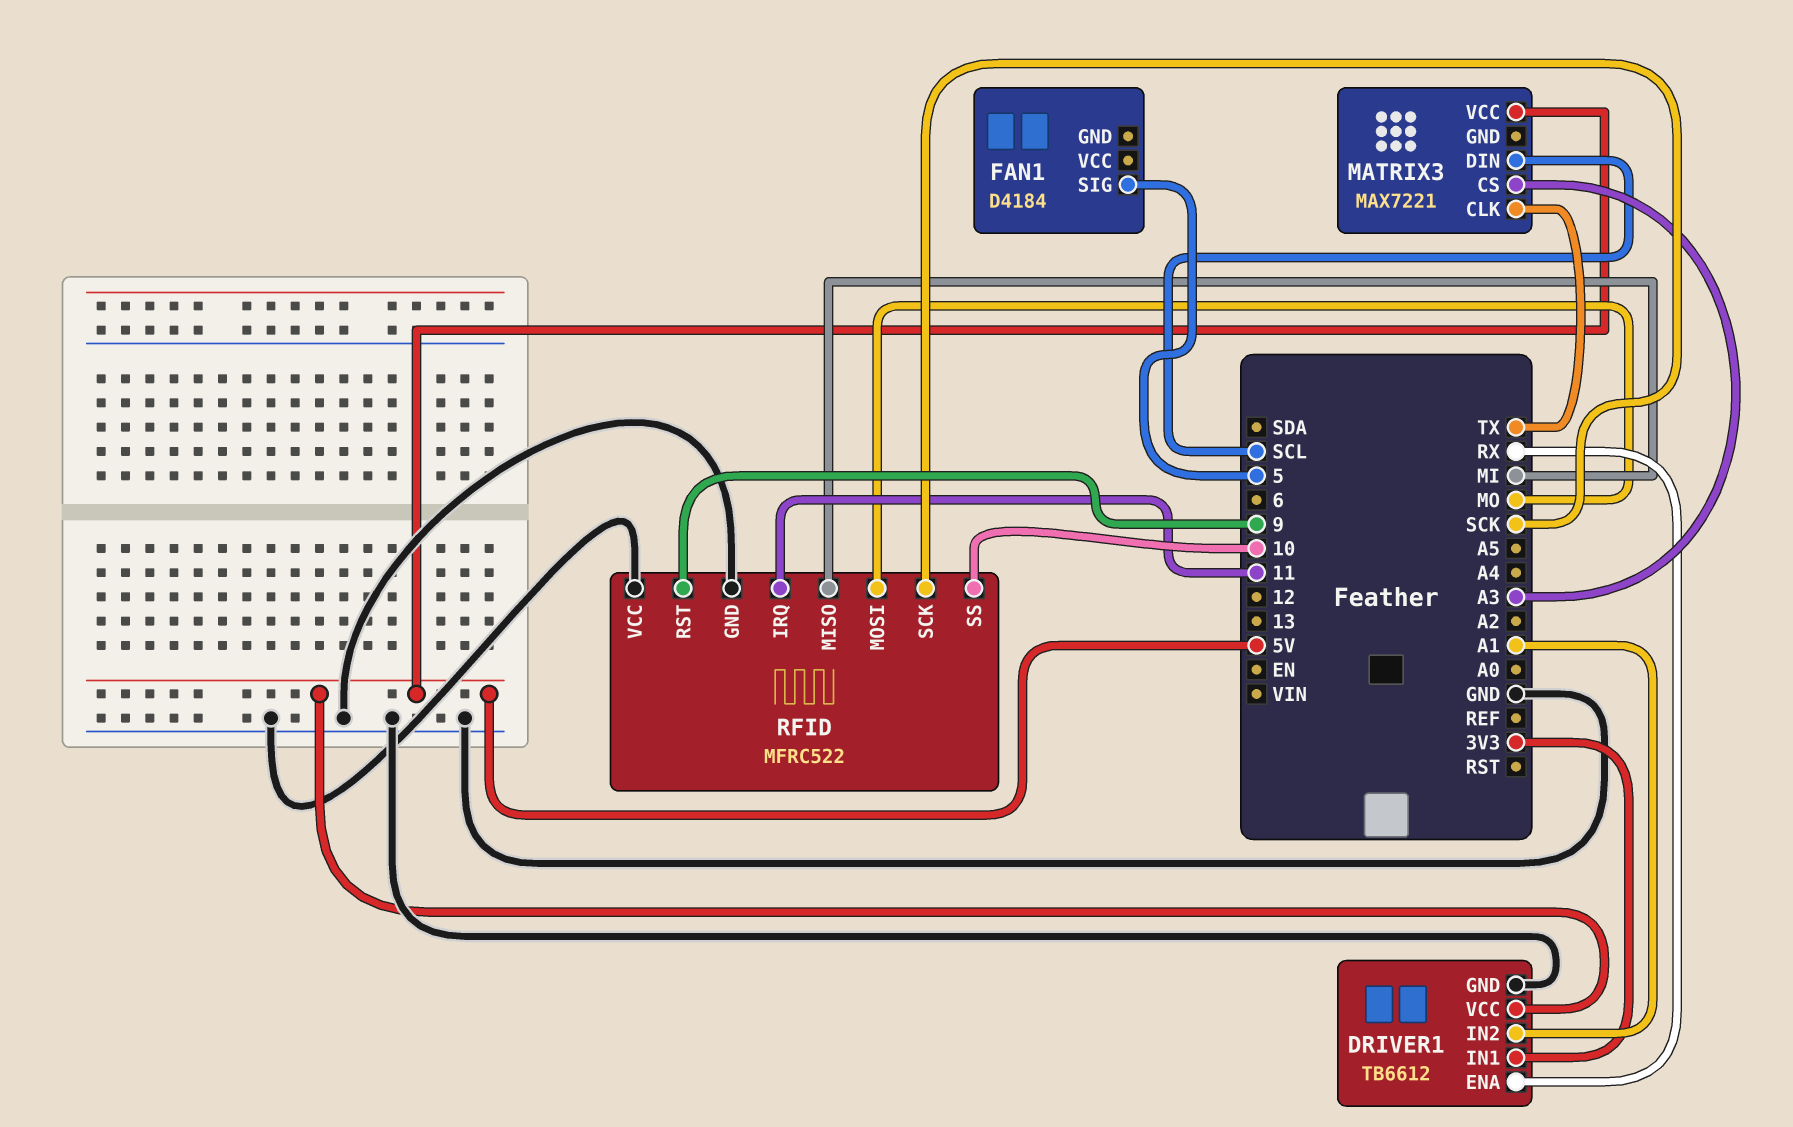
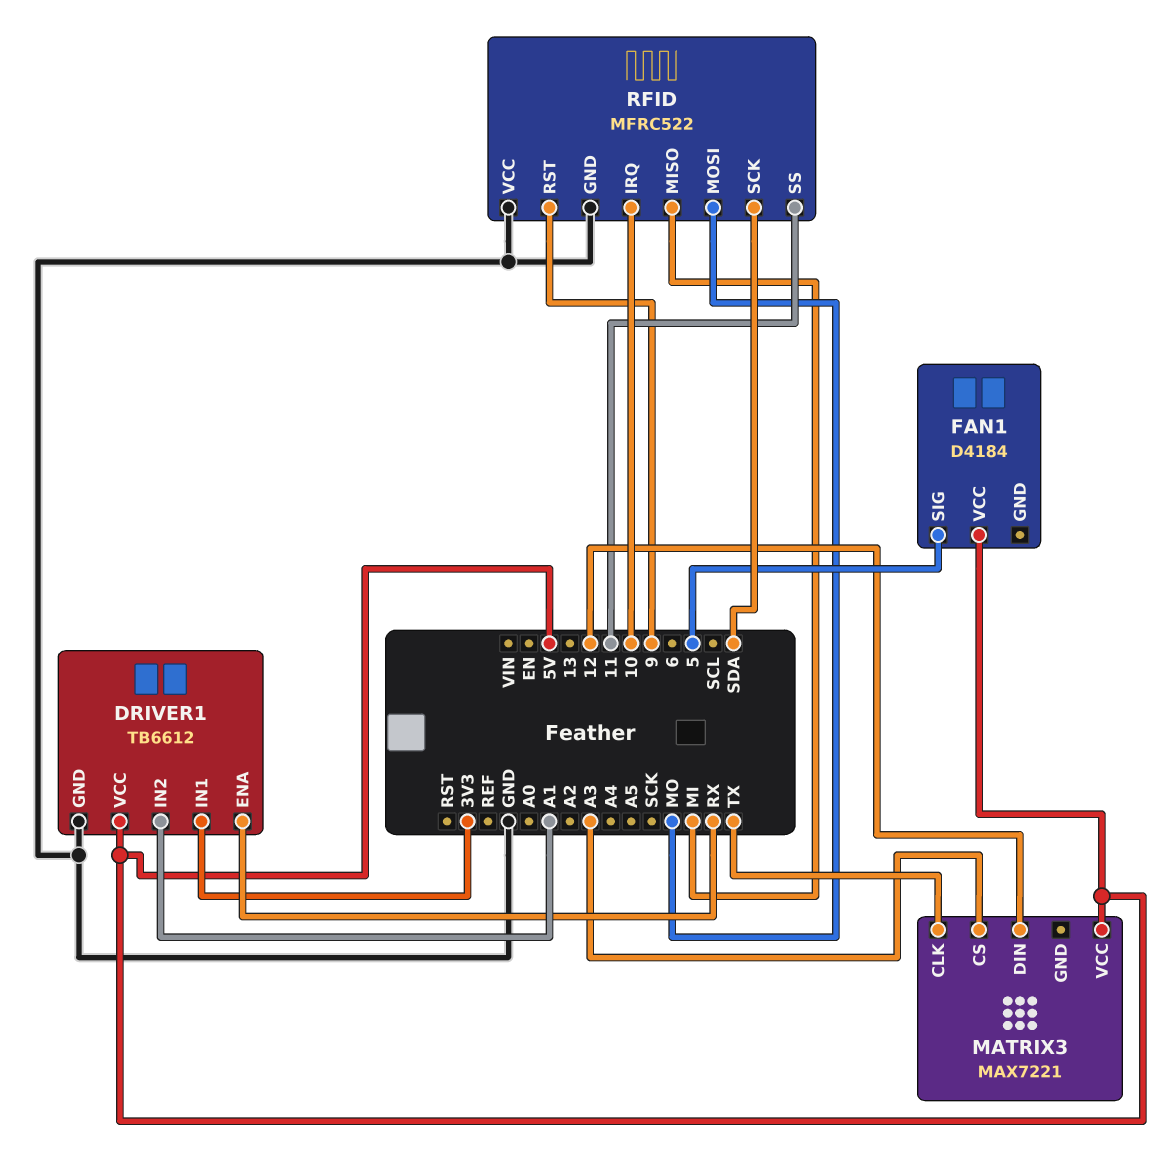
FAN1 pin VCC: none -> 5V
MATRIX3 pin DIN: SCL -> 12
RFID pin IRQ: 11 -> 10
RFID pin SCK: SCK -> SDA
RFID pin SS: 10 -> 11

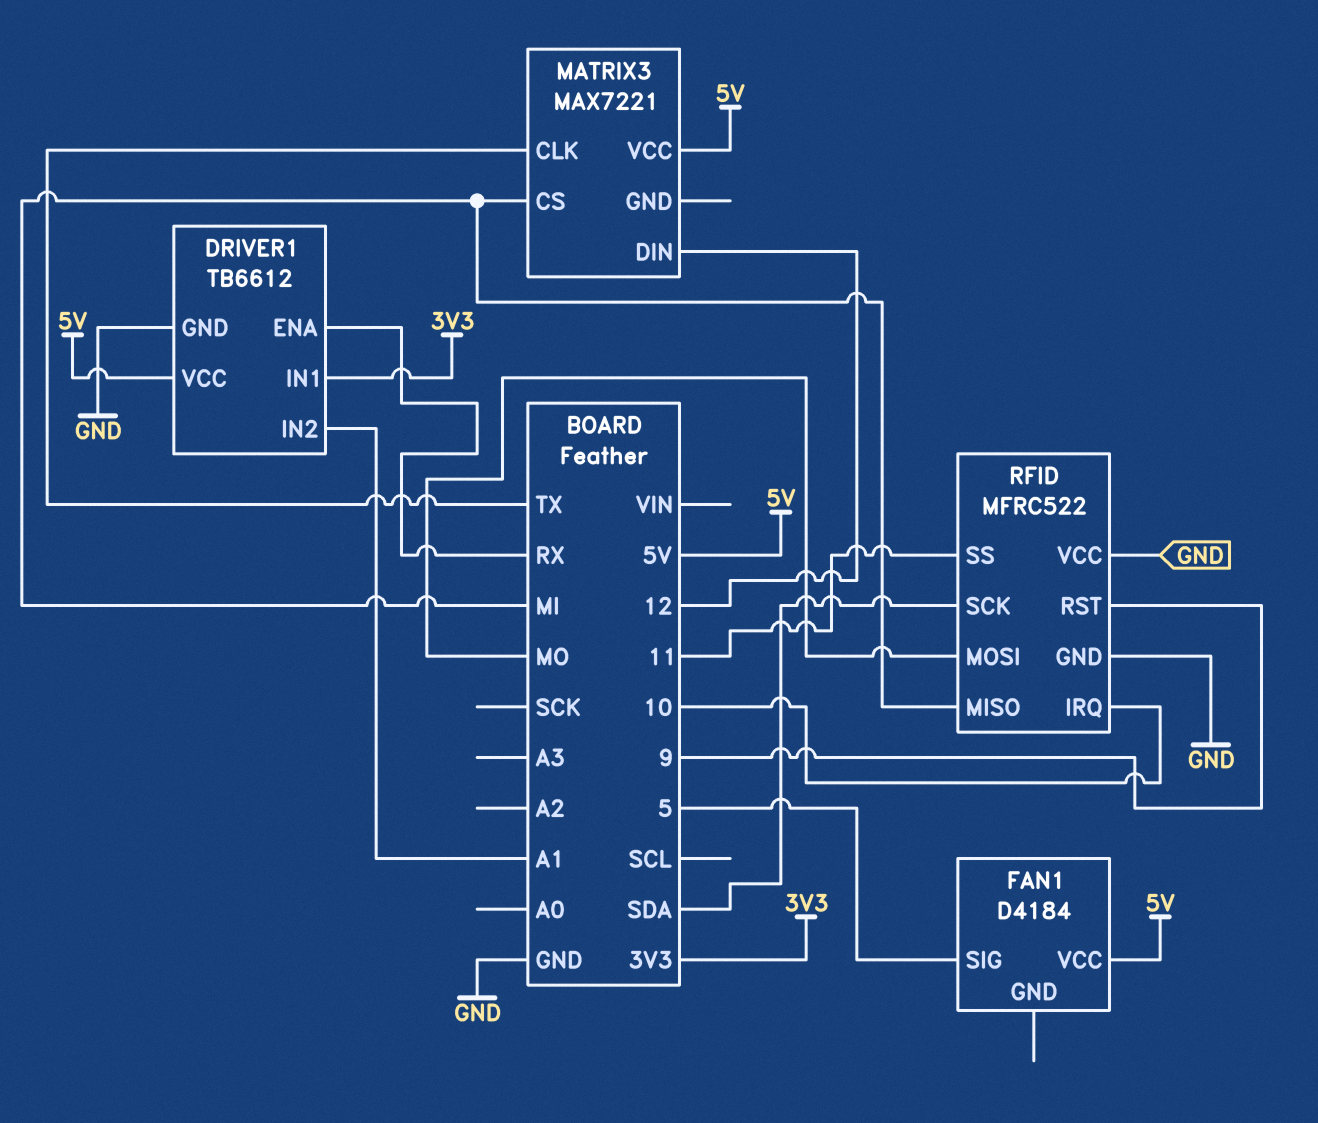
MATRIX3 pin CS: A3 -> MI

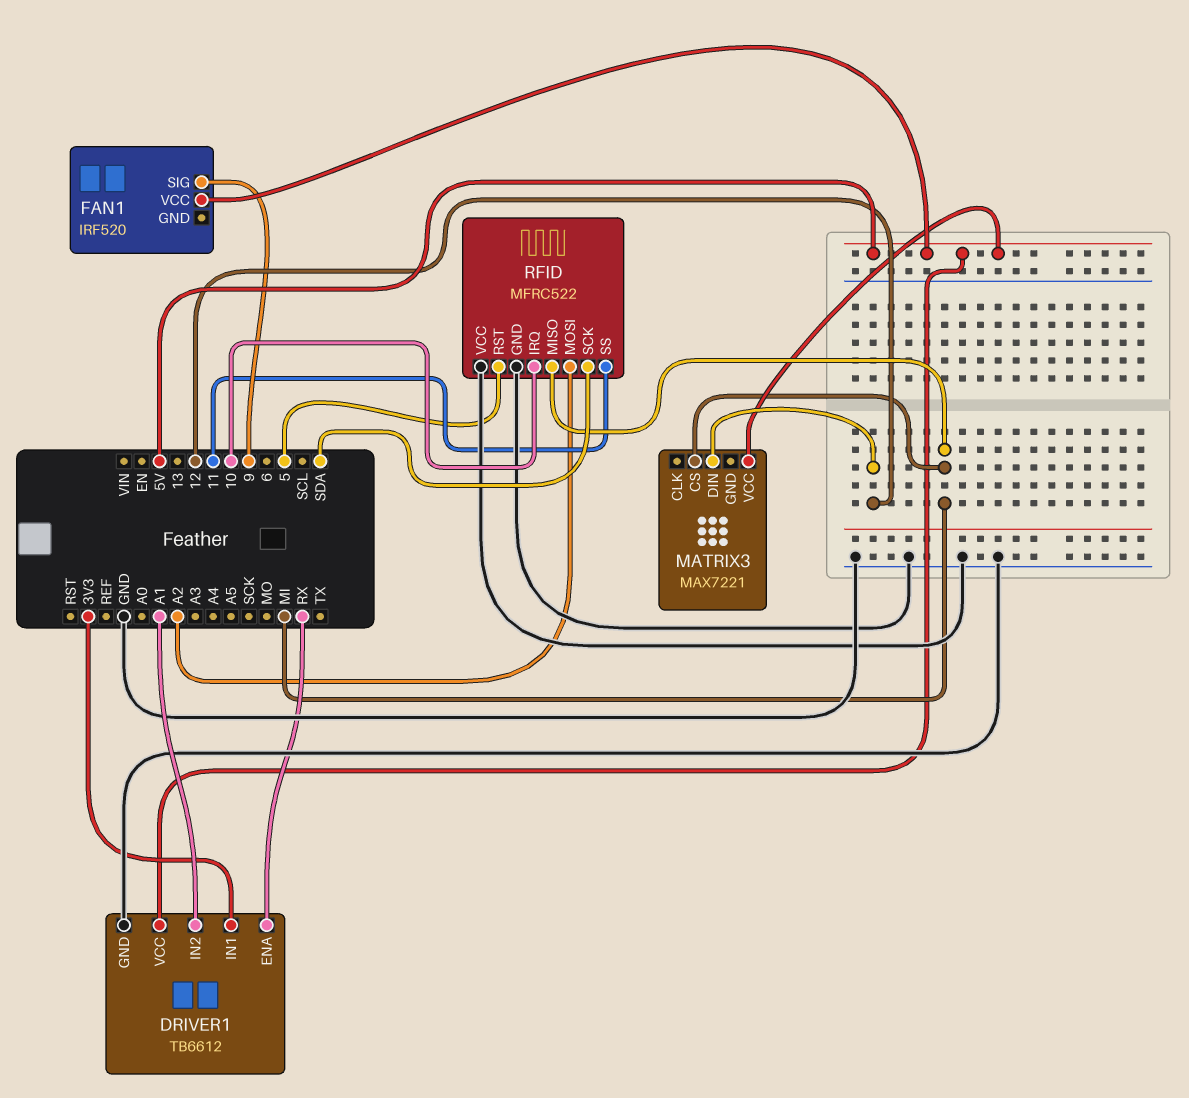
FAN1: D4184 -> IRF520
FAN1 pin SIG: 5 -> 9
MATRIX3 pin CLK: TX -> none
RFID pin MOSI: MO -> A2
RFID pin RST: 9 -> 5

